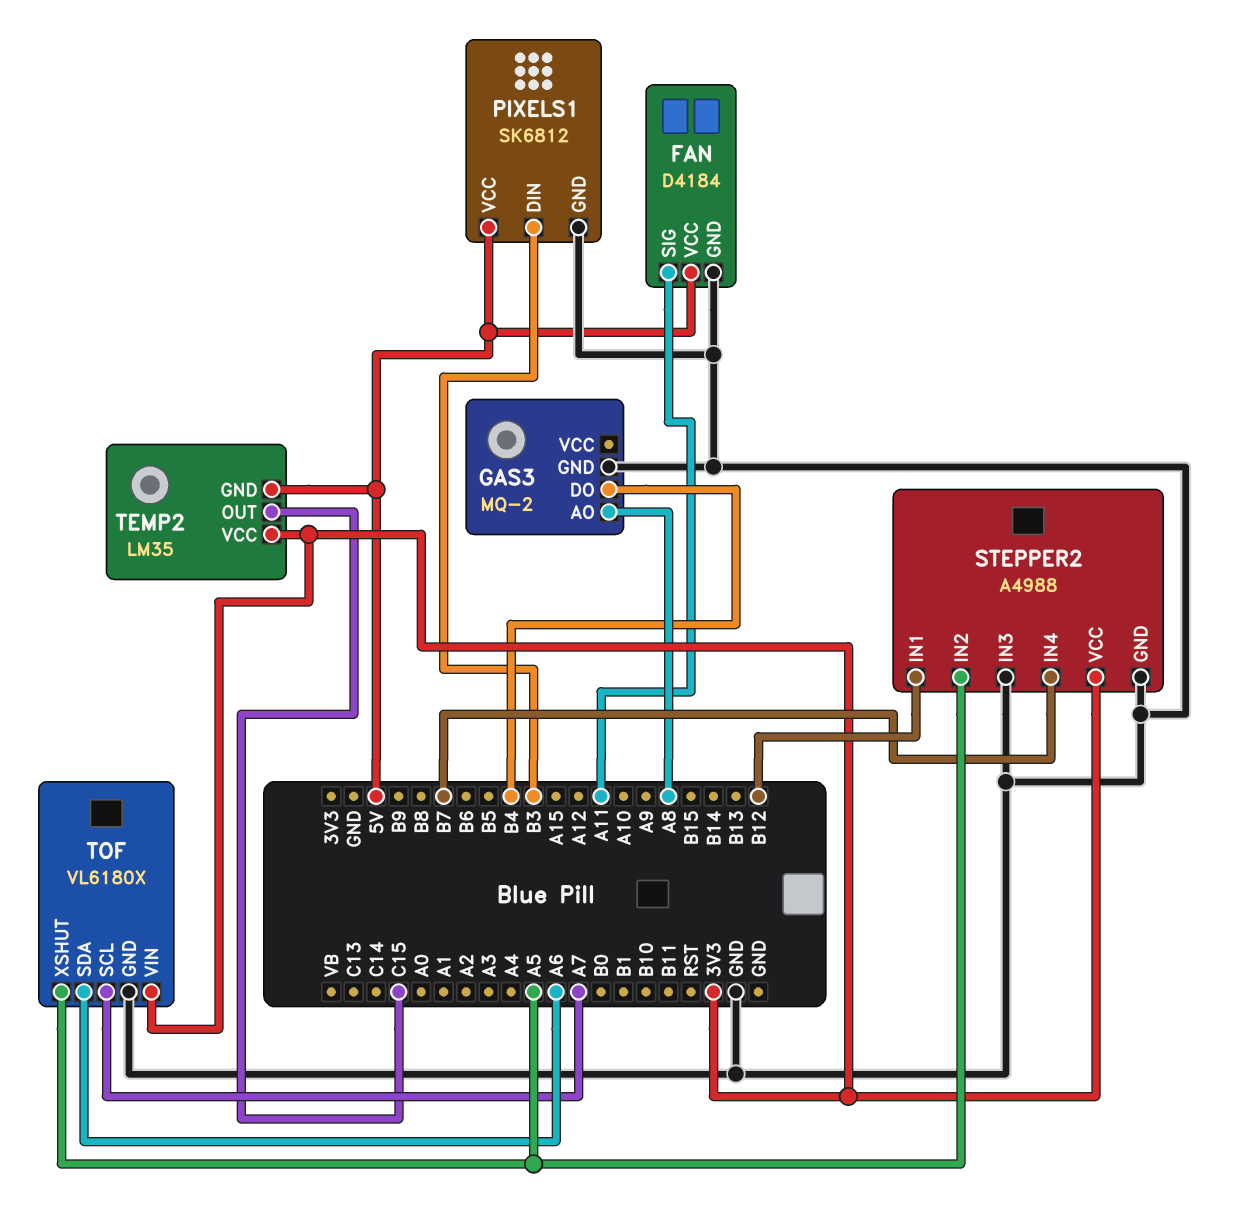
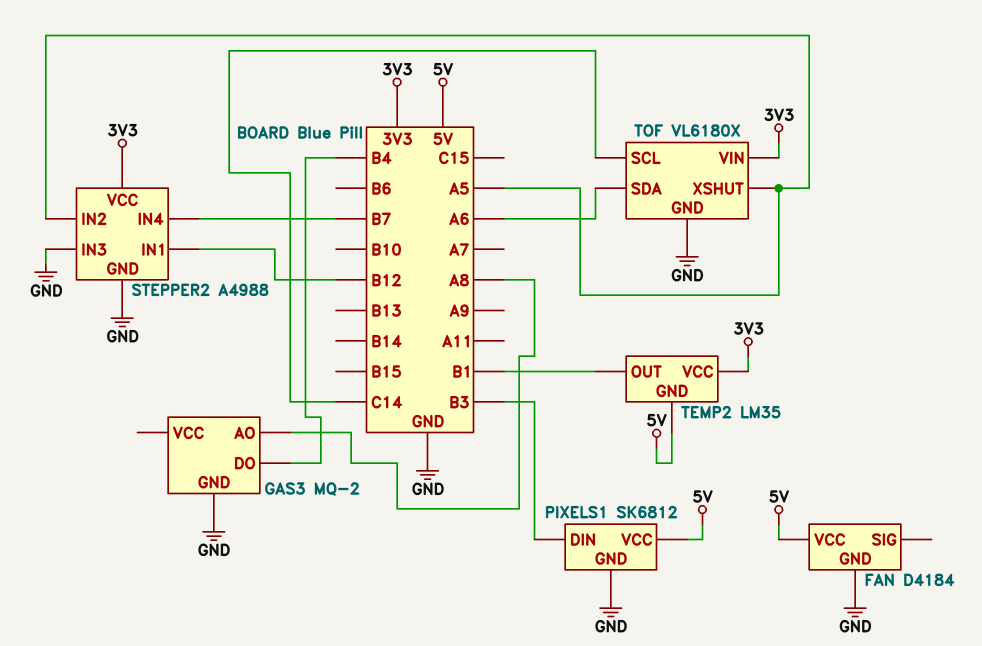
FAN pin SIG: A11 -> none
TEMP2 pin OUT: C15 -> B1
TOF pin SCL: A7 -> C14

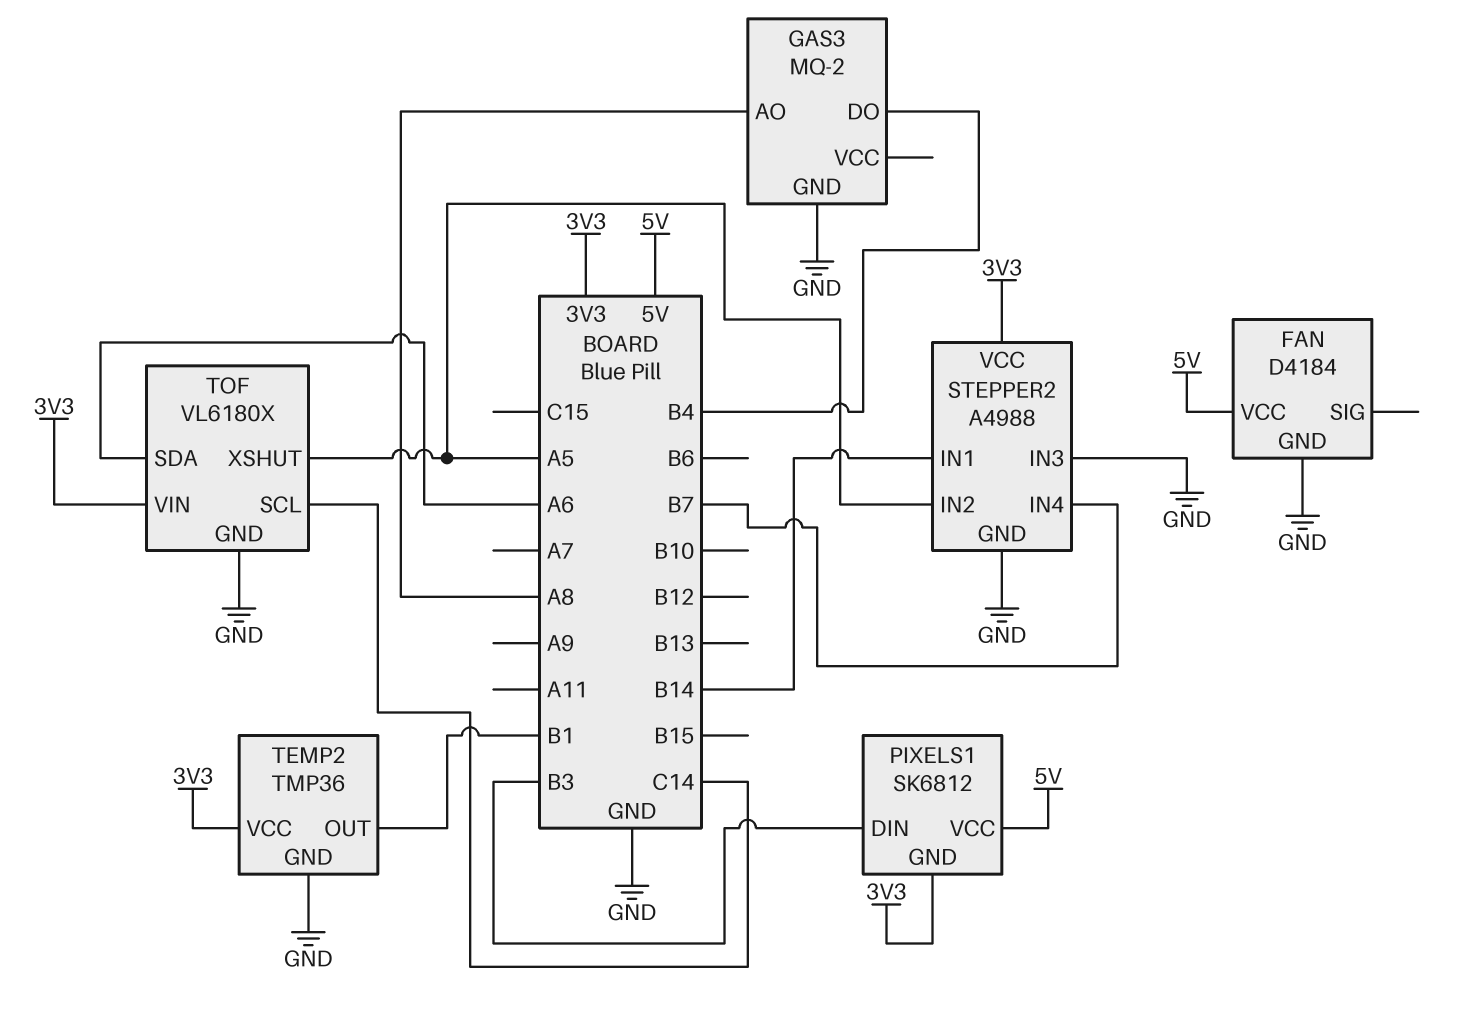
PIXELS1 pin GND: GND -> 3V3
STEPPER2 pin IN1: B12 -> B14
TEMP2: LM35 -> TMP36
TEMP2 pin GND: 5V -> GND

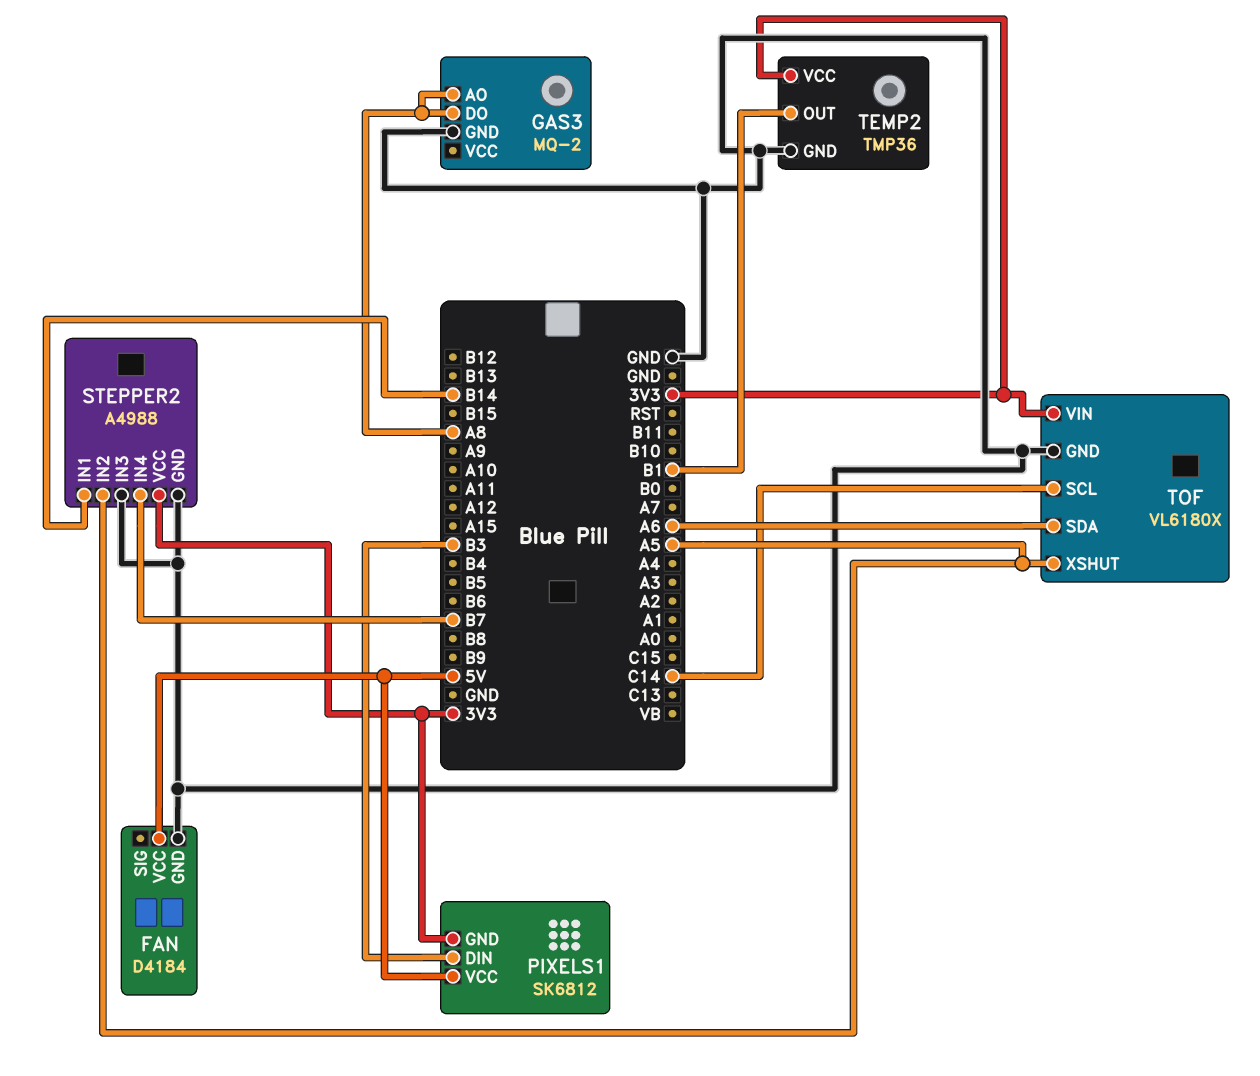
GAS3 pin DO: B4 -> A8

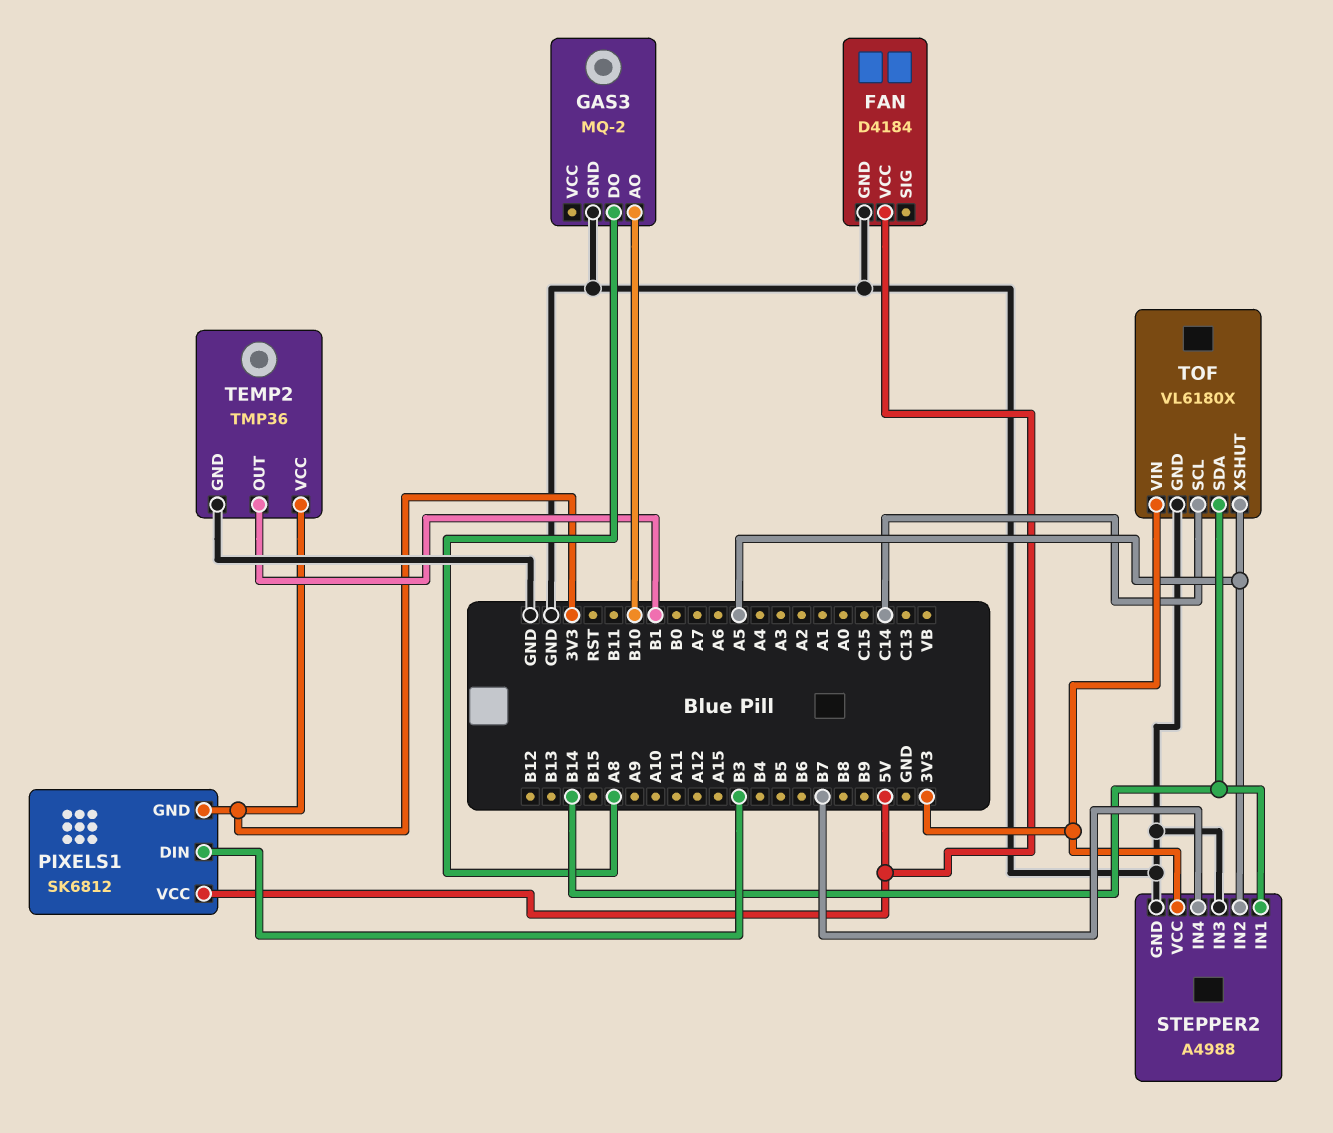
GAS3 pin AO: A8 -> B10
TOF pin SDA: A6 -> B14

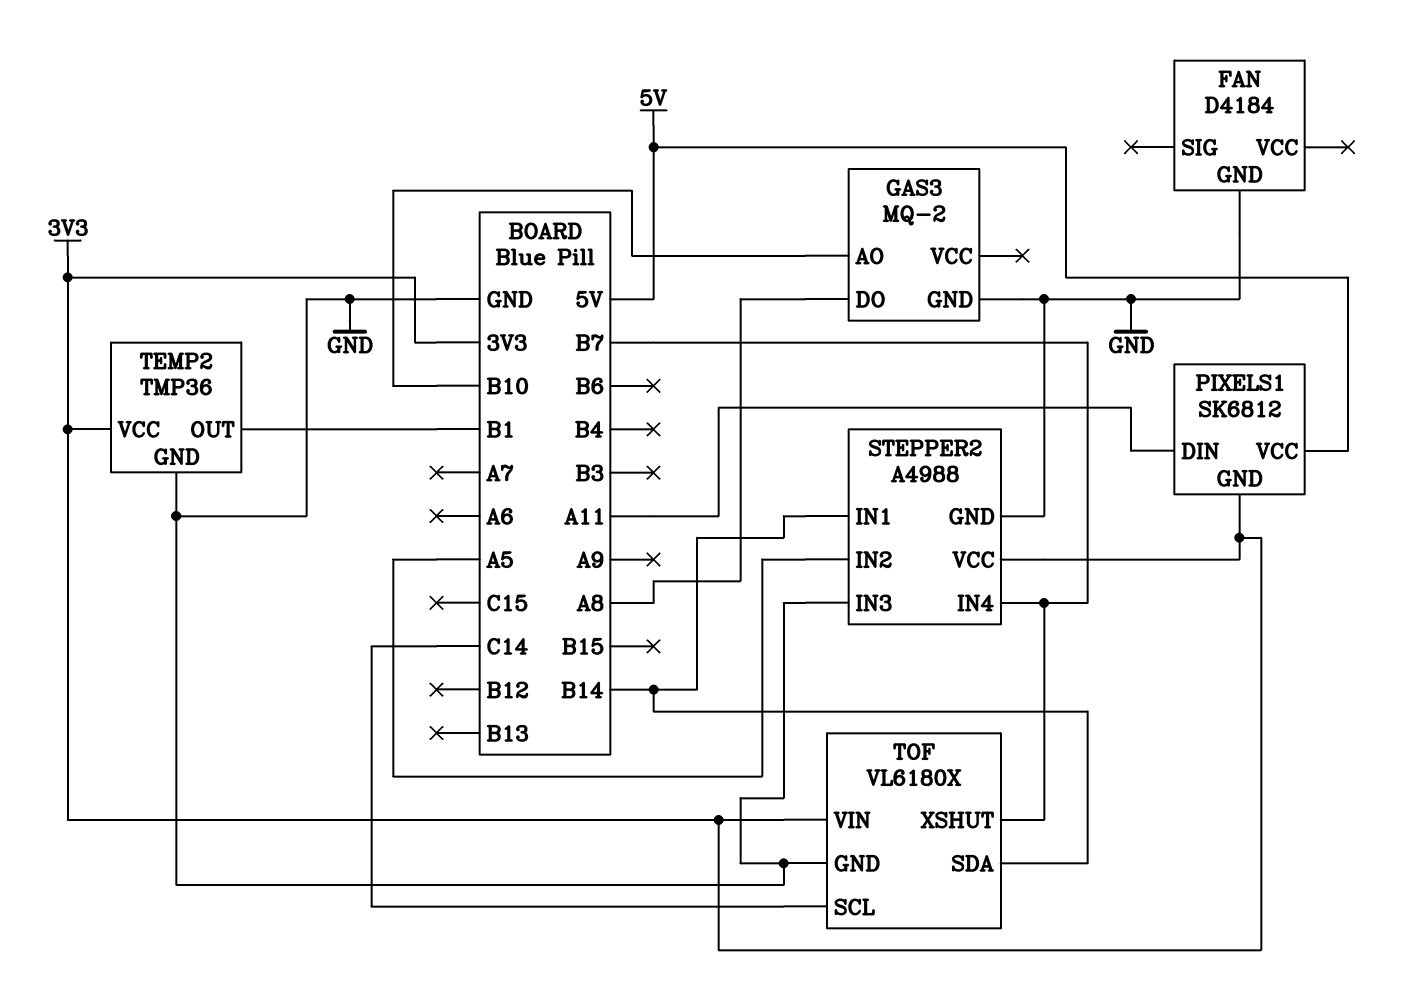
FAN pin VCC: 5V -> none
PIXELS1 pin DIN: B3 -> A11
TOF pin XSHUT: A5 -> B7

